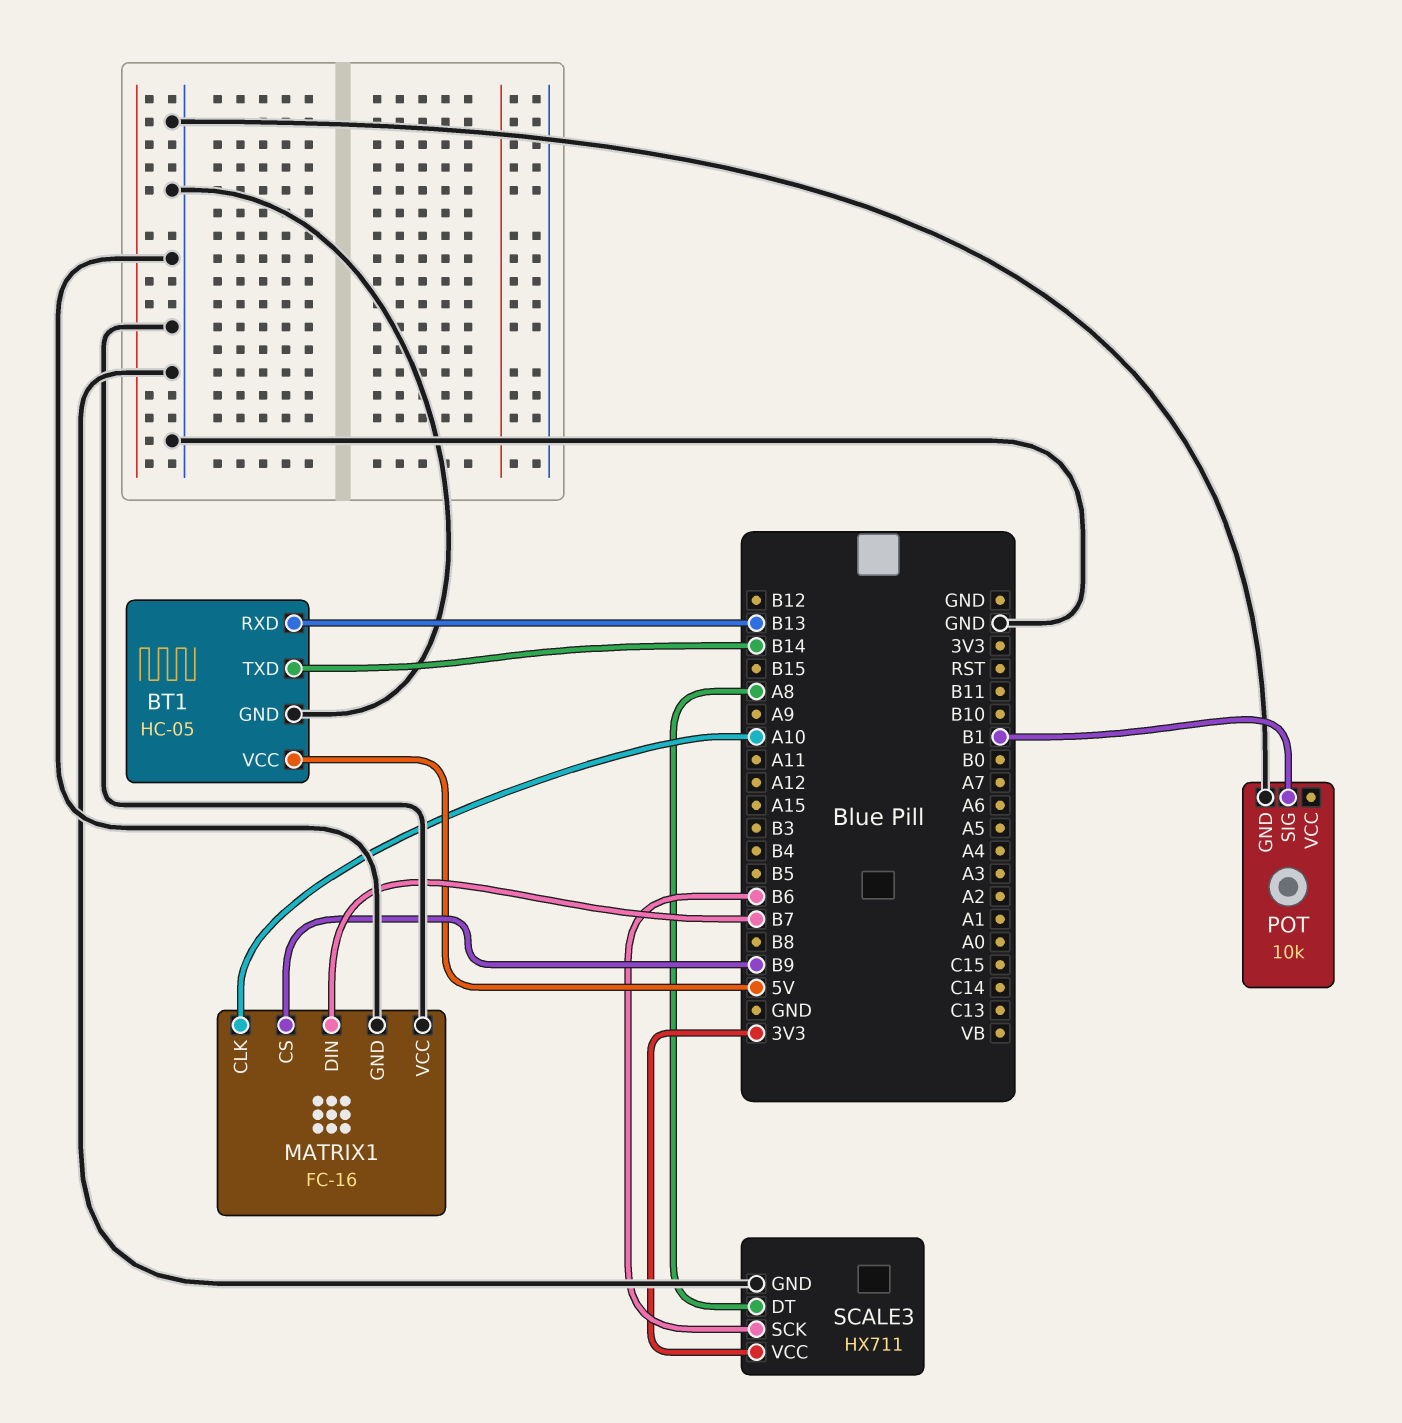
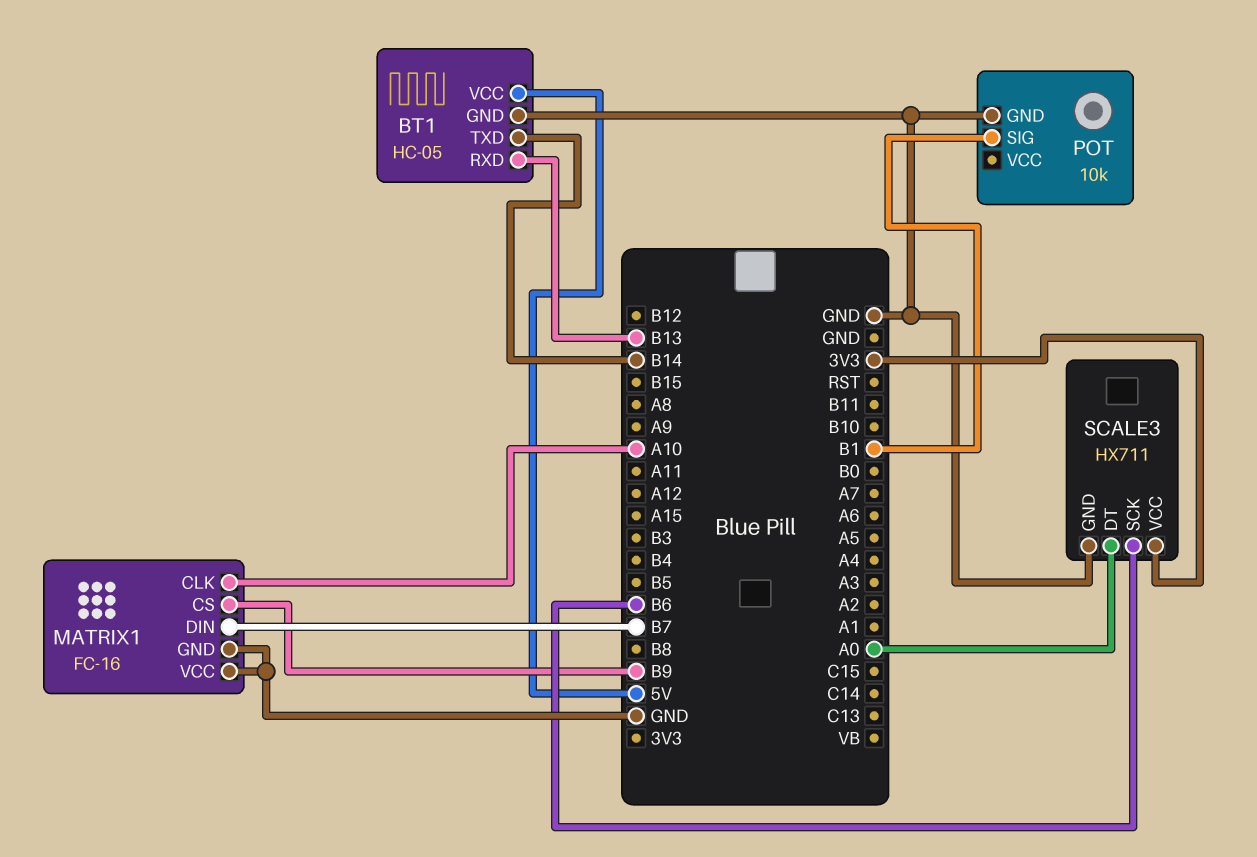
SCALE3 pin DT: A8 -> A0

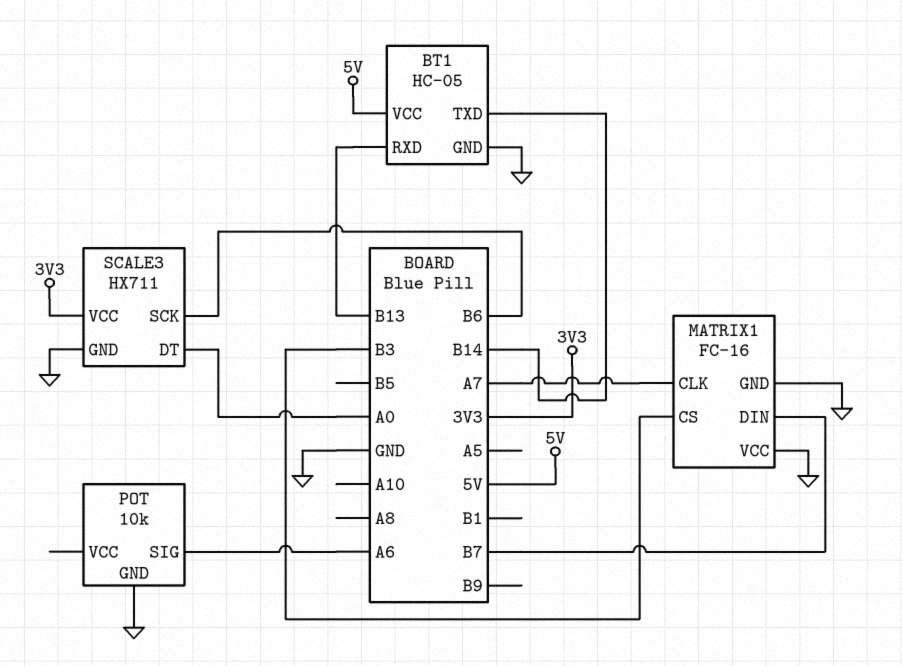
MATRIX1 pin CLK: A10 -> A7
MATRIX1 pin CS: B9 -> B3
POT pin SIG: B1 -> A6

